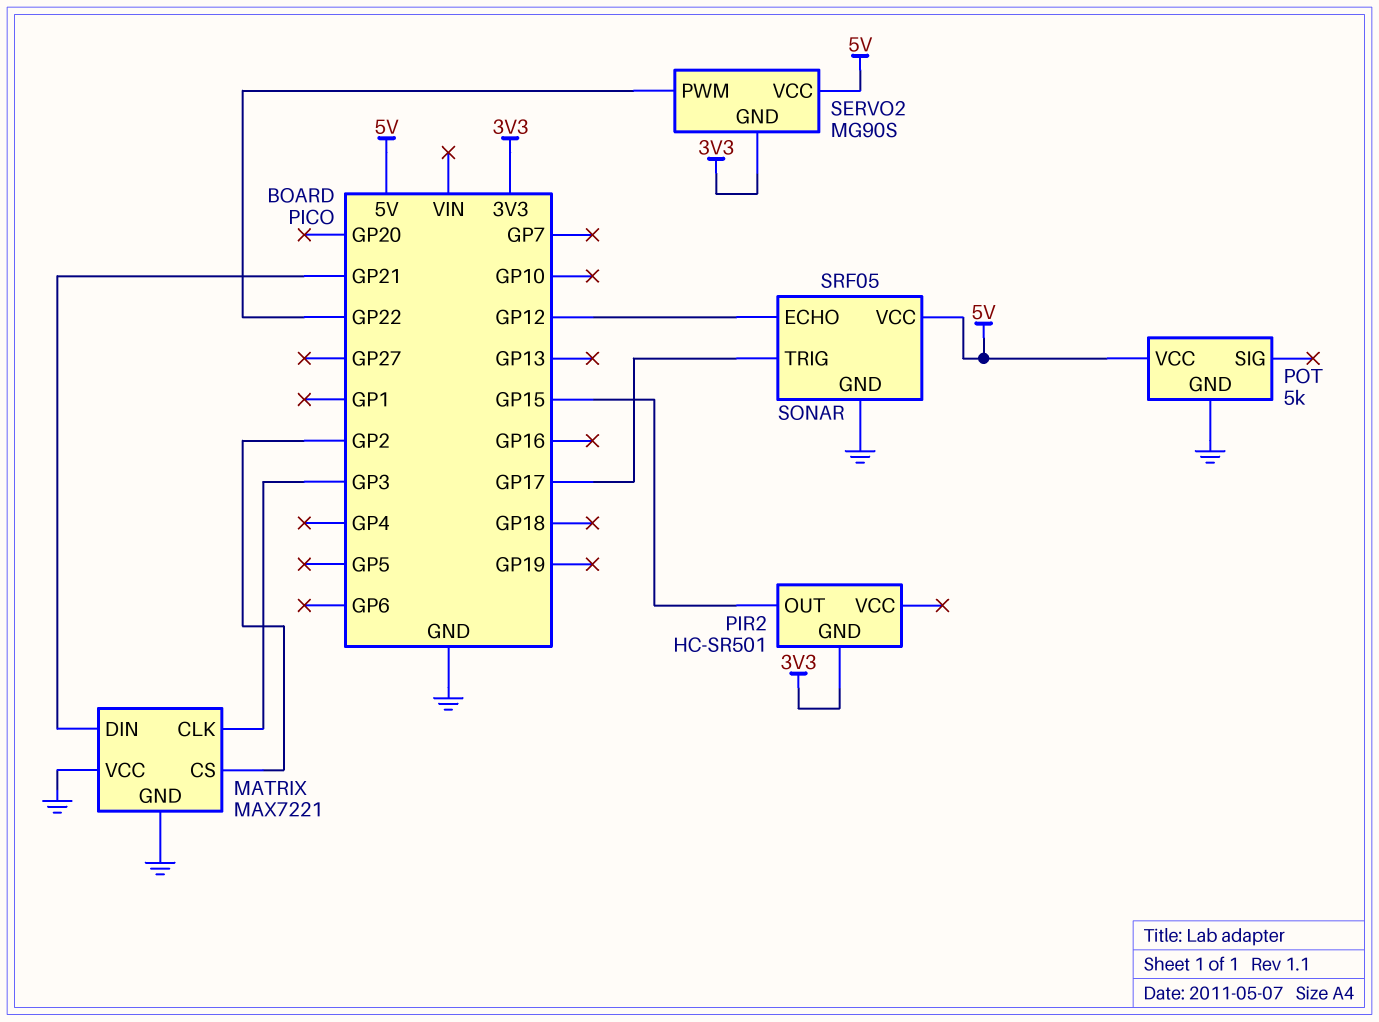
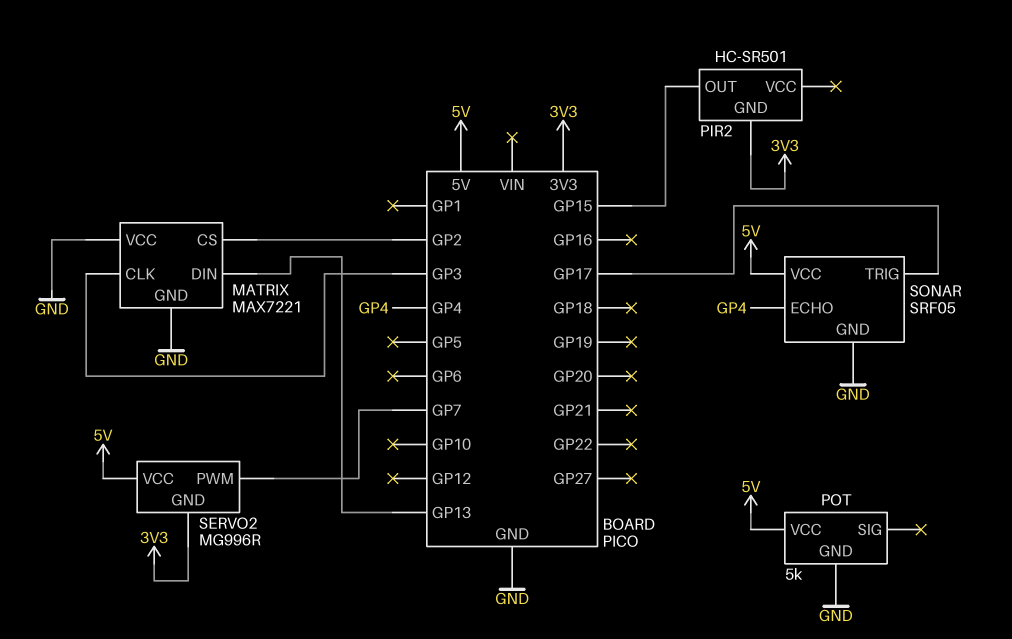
MATRIX pin DIN: GP21 -> GP13
SERVO2: MG90S -> MG996R
SERVO2 pin PWM: GP22 -> GP7
SONAR pin ECHO: GP12 -> GP4

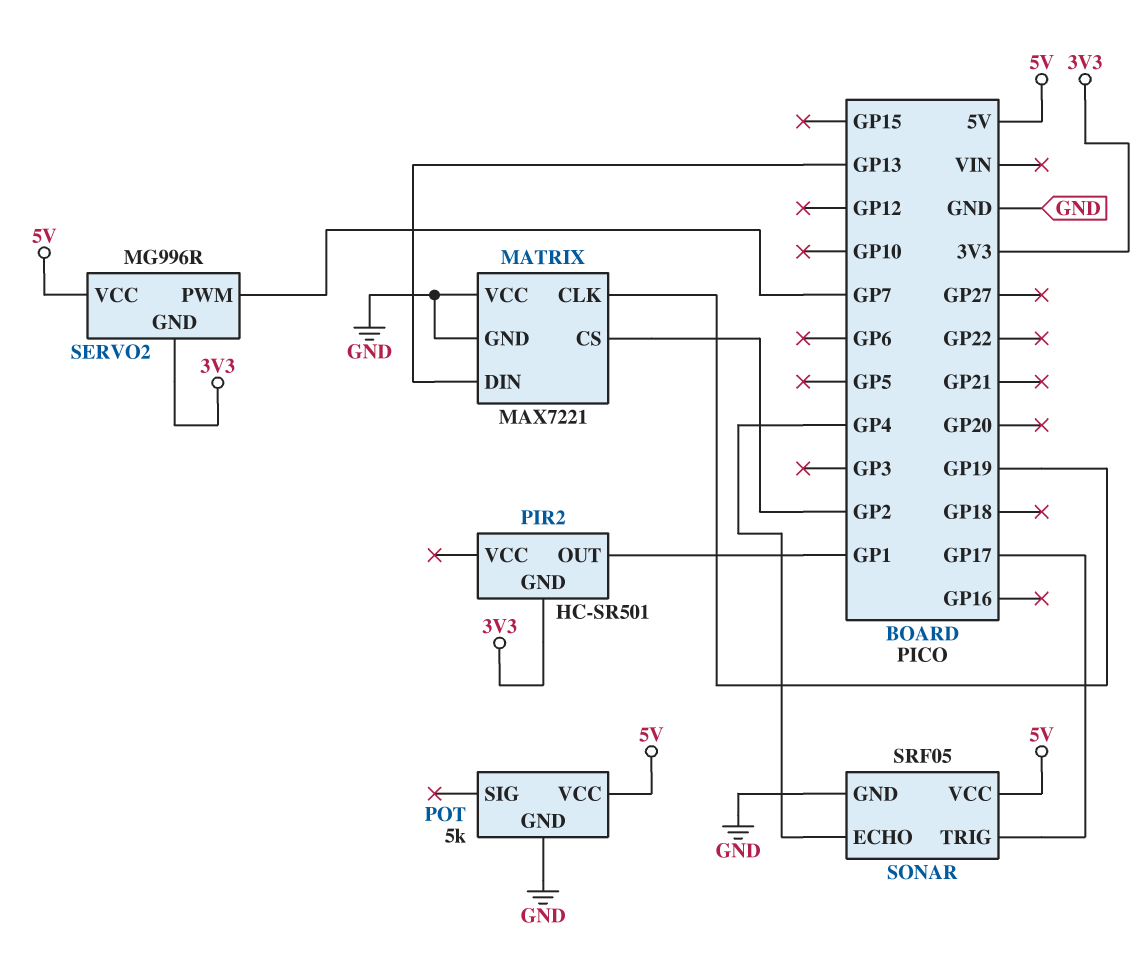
MATRIX pin CLK: GP3 -> GP19
PIR2 pin OUT: GP15 -> GP1

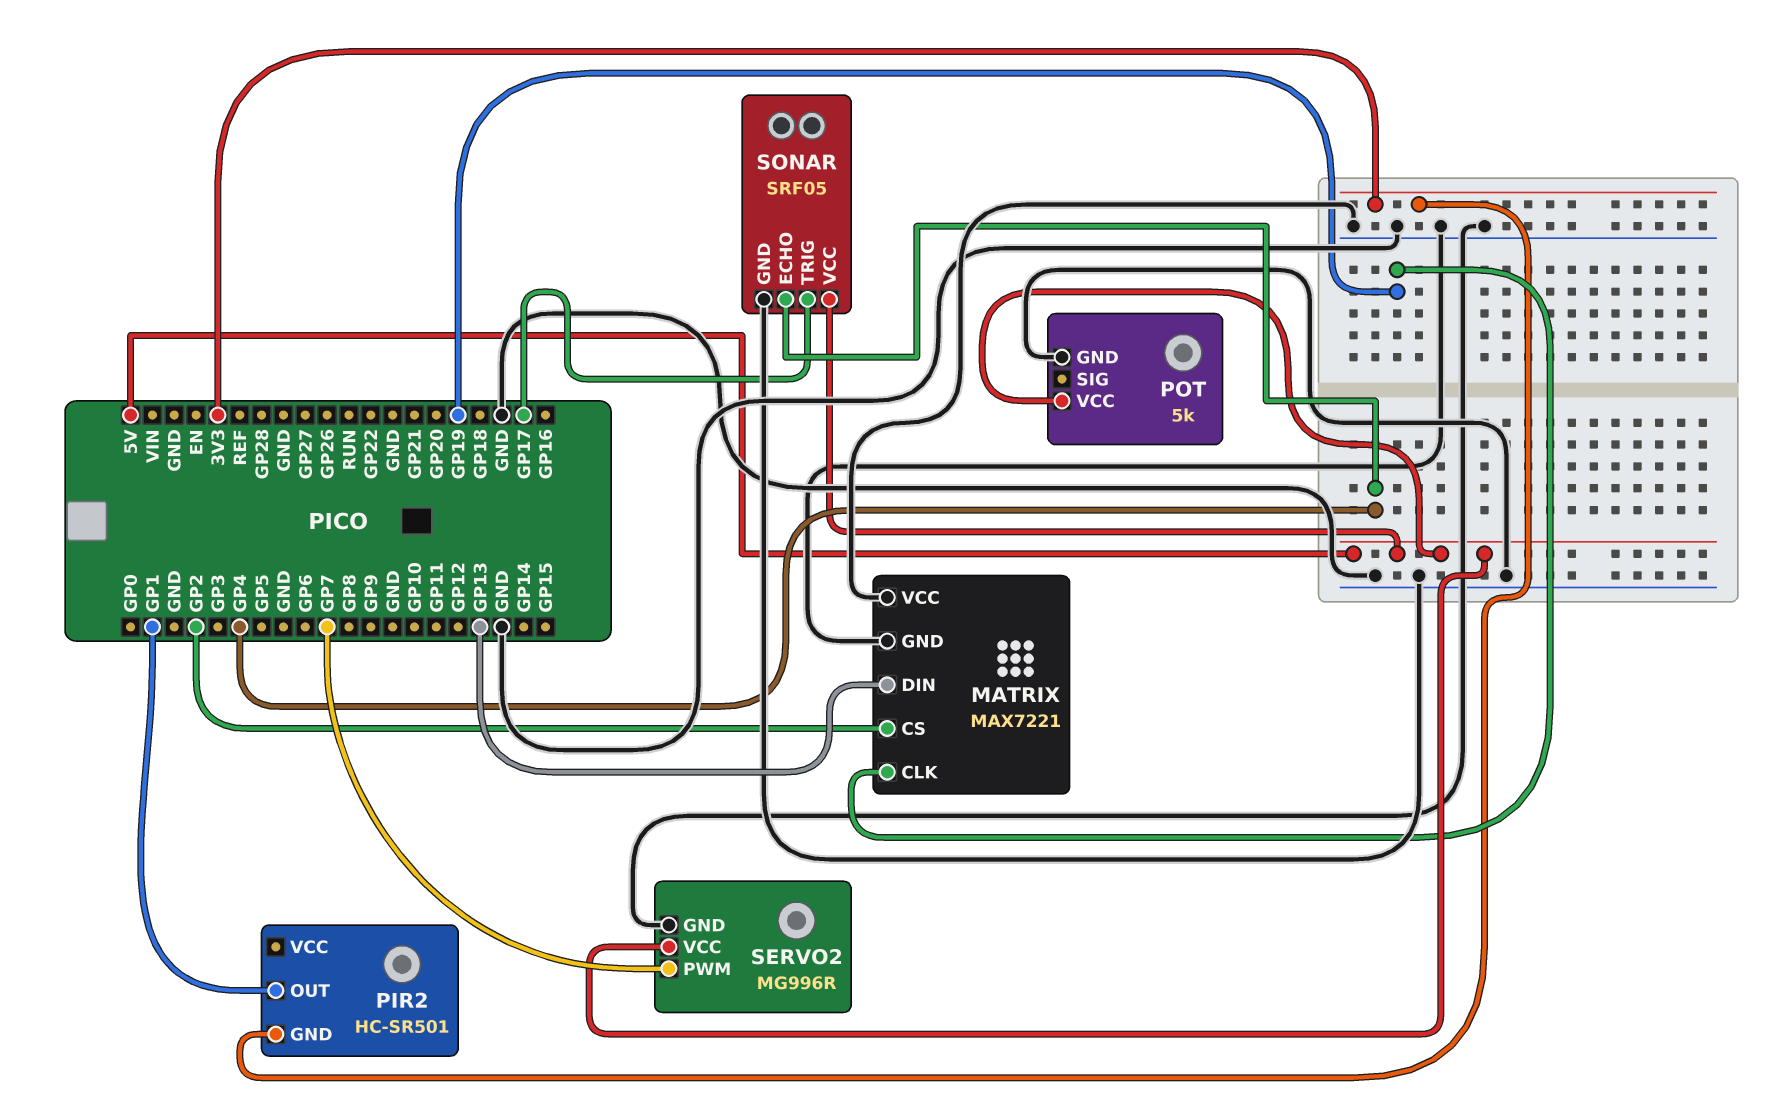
SERVO2 pin GND: 3V3 -> GND

